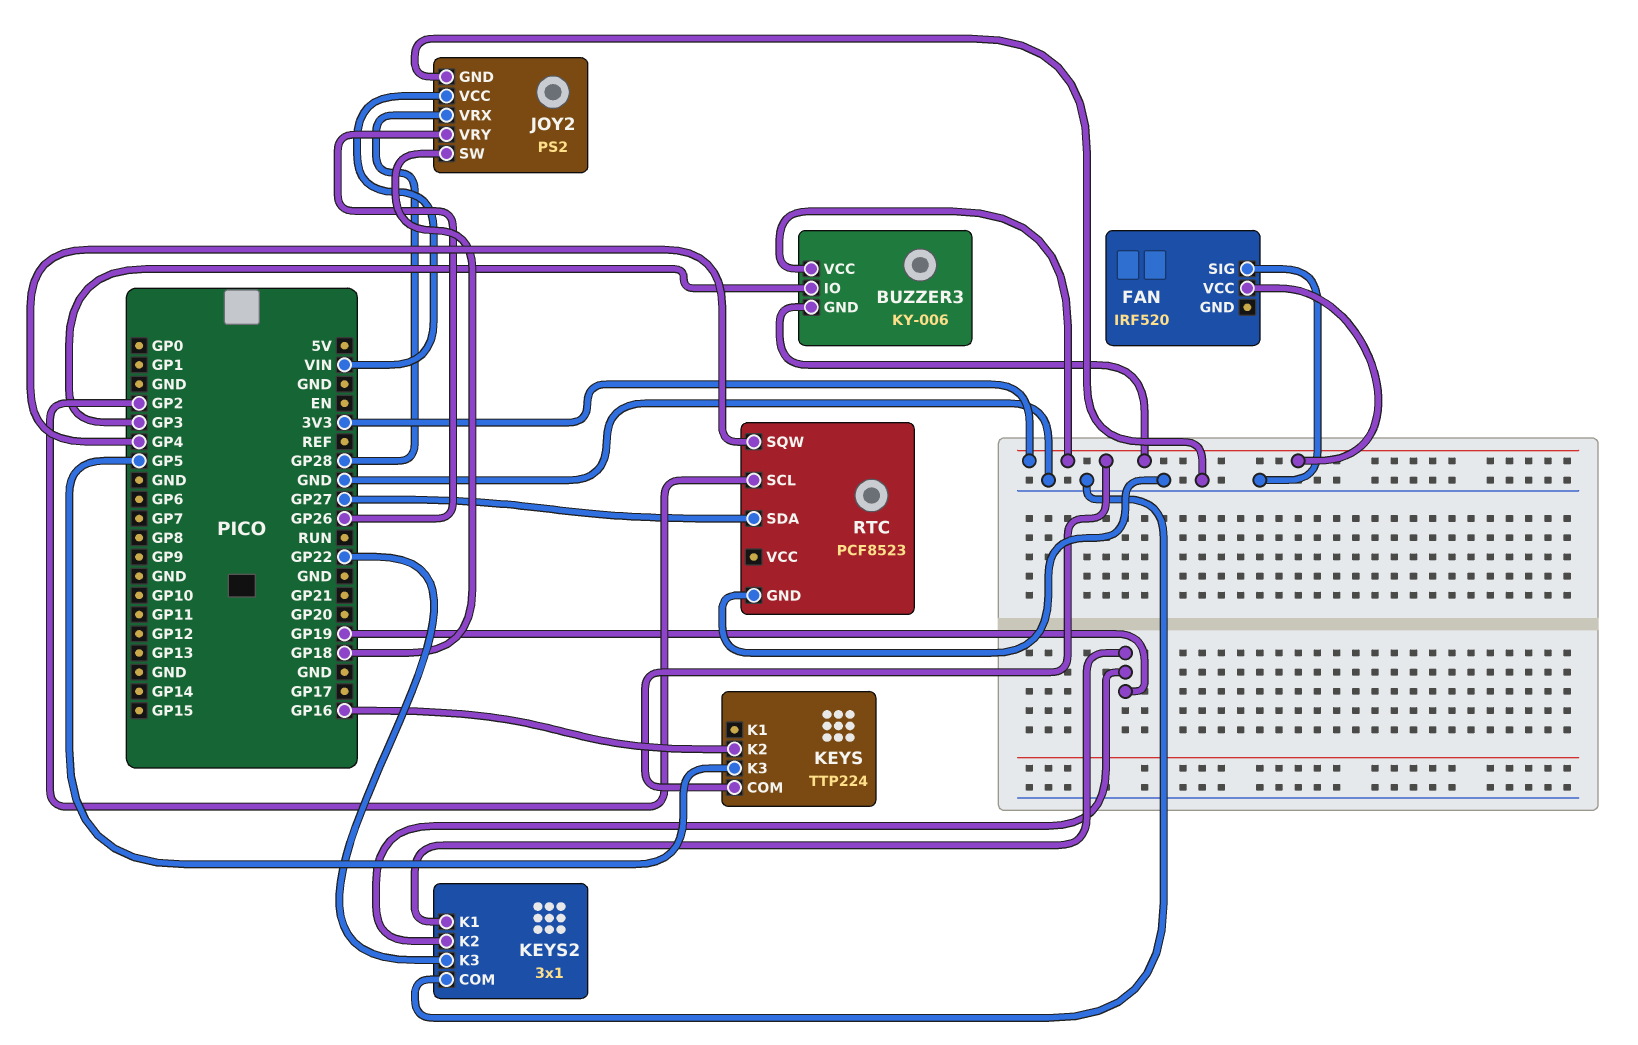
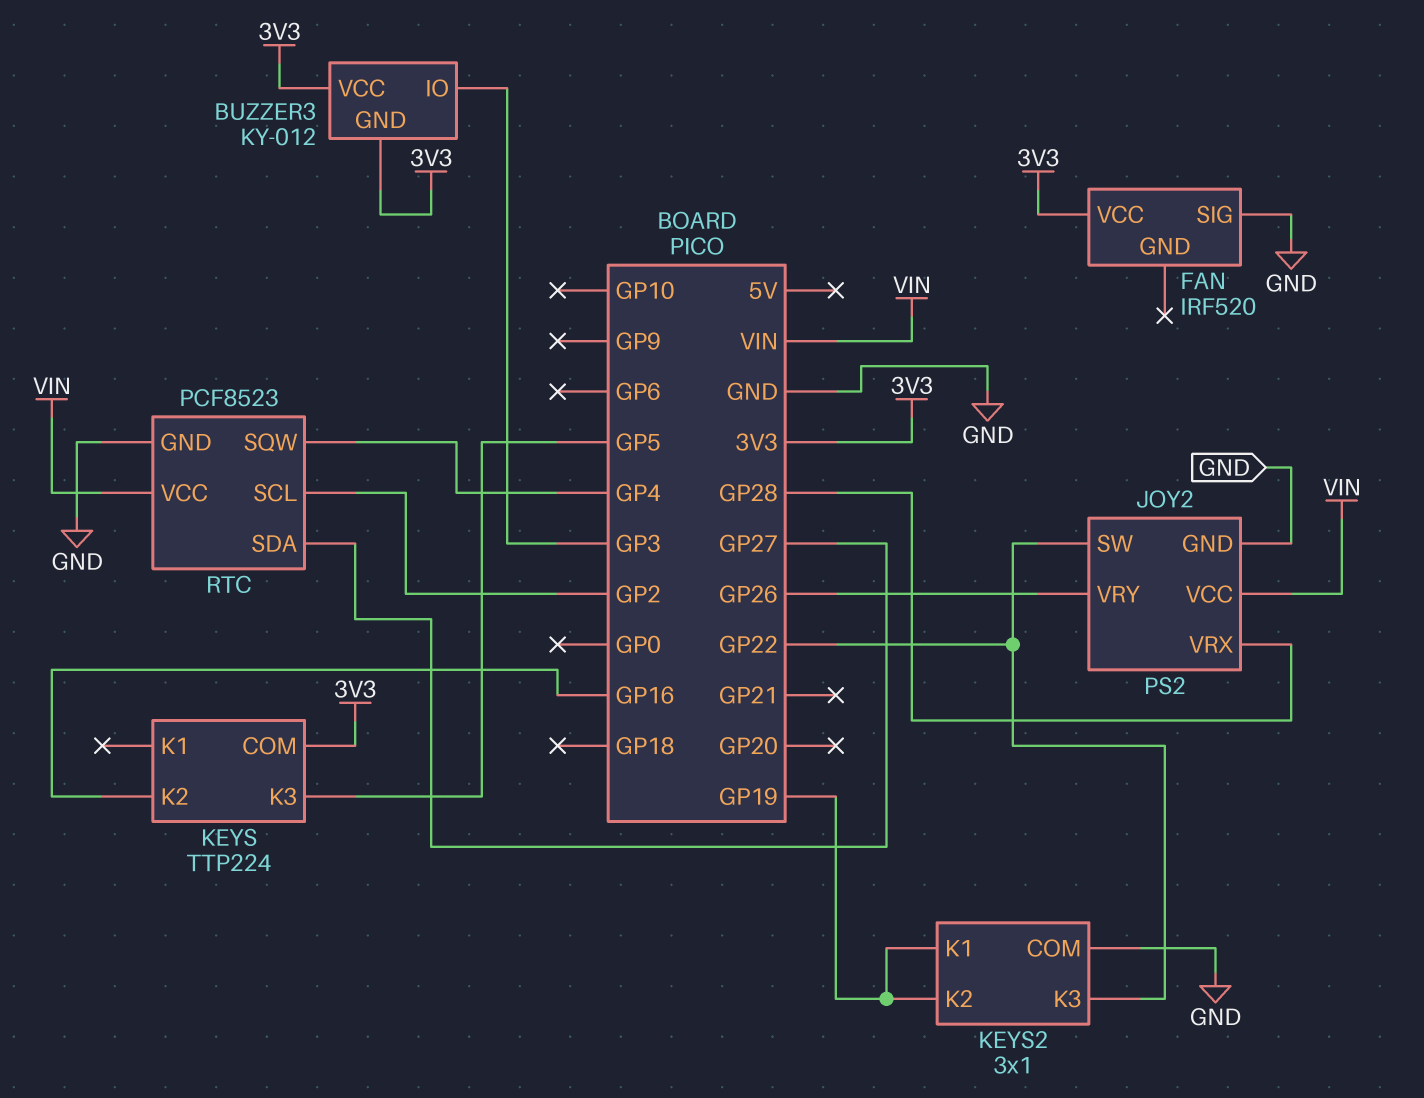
BUZZER3: KY-006 -> KY-012
JOY2 pin SW: GP18 -> GP22
RTC pin VCC: none -> VIN

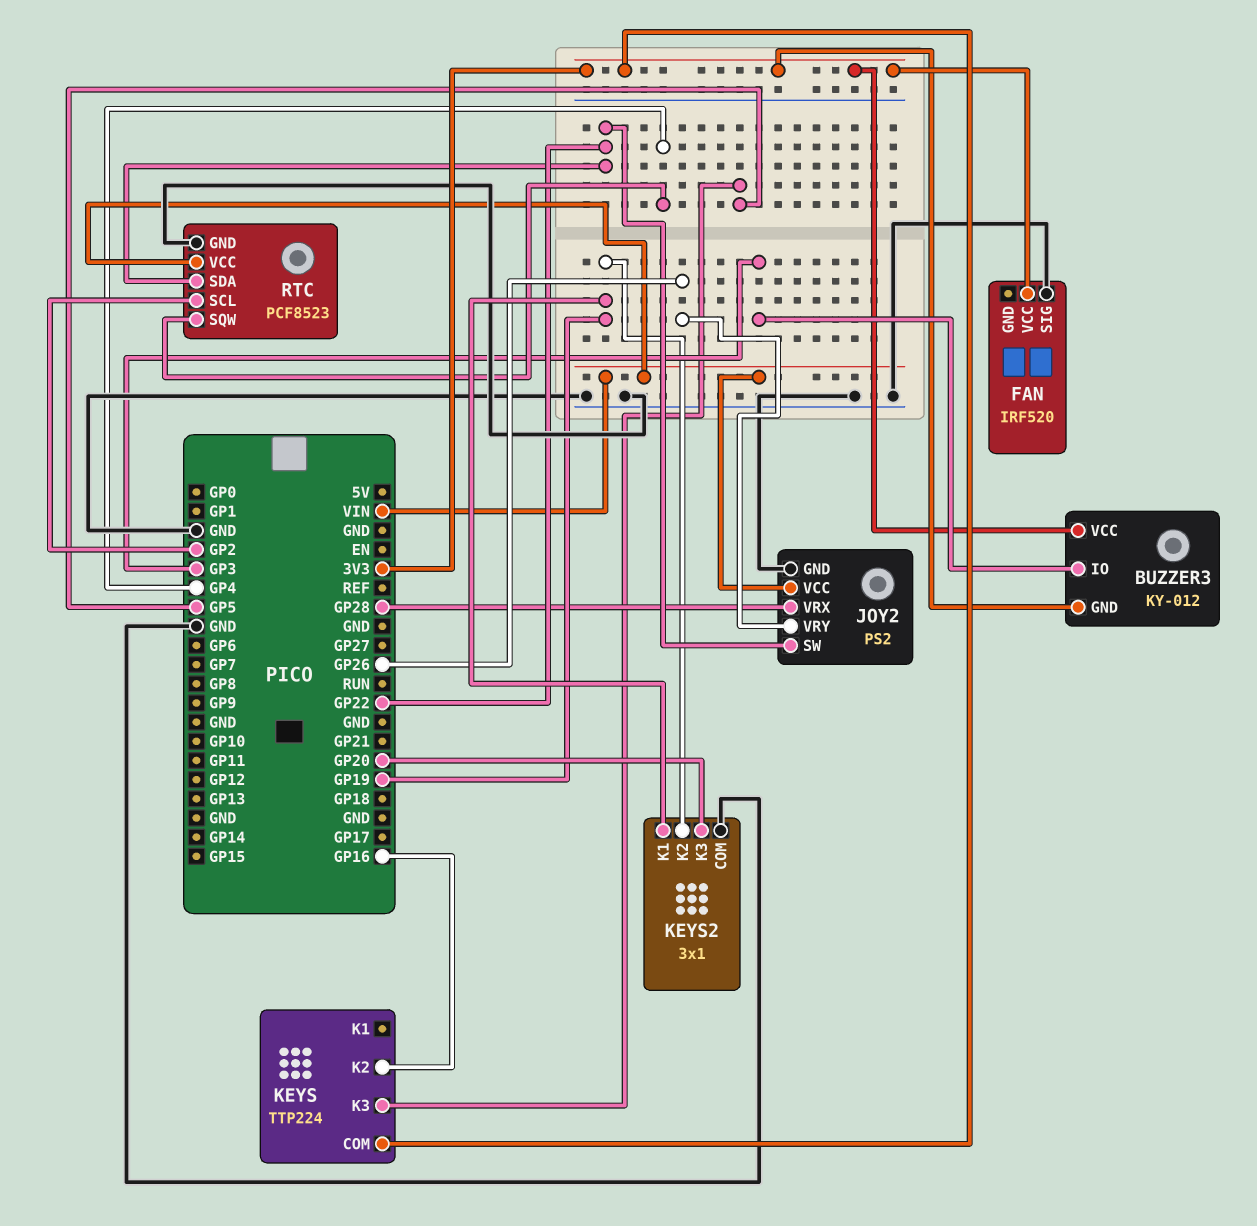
KEYS2 pin K3: GP22 -> GP20
RTC pin SDA: GP27 -> GP22

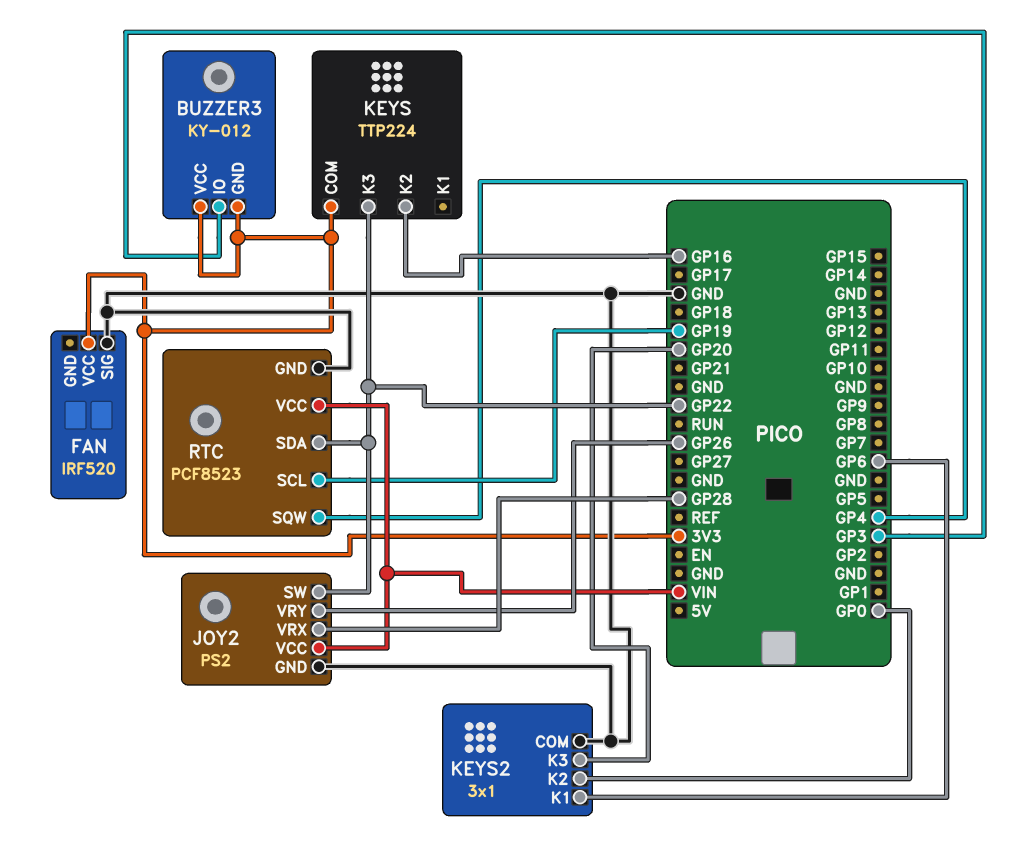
KEYS pin K3: GP5 -> GP22
KEYS2 pin K1: GP19 -> GP6
KEYS2 pin K2: GP19 -> GP0
RTC pin SCL: GP2 -> GP19

